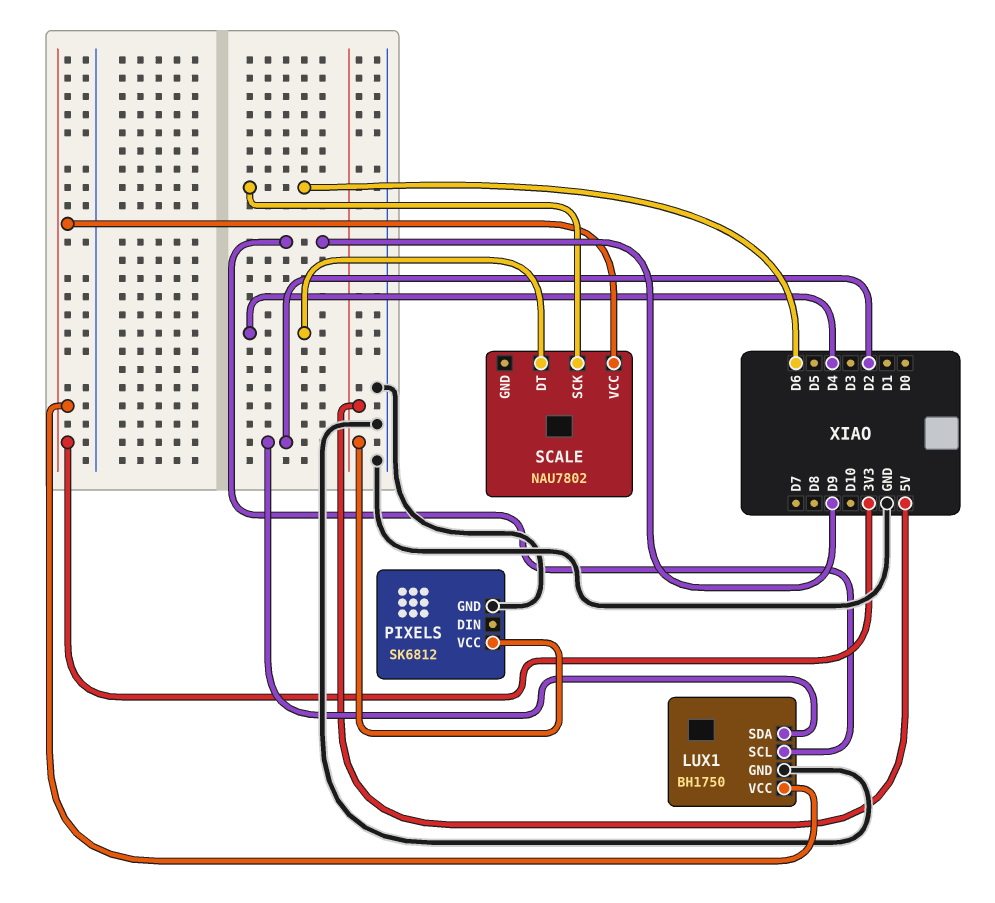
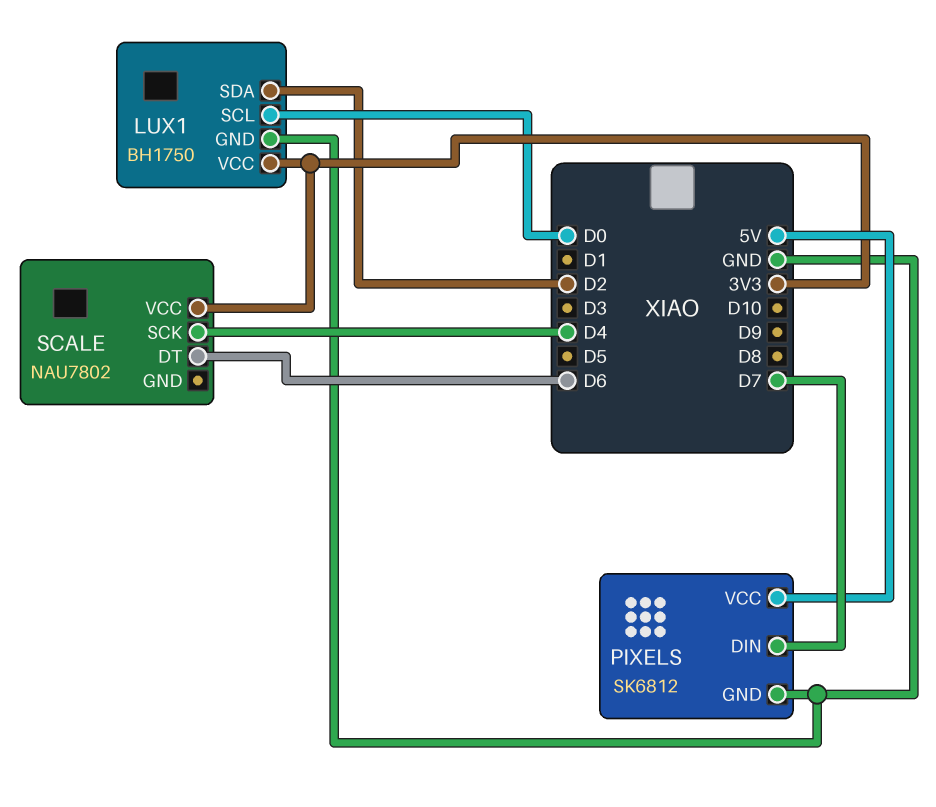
LUX1 pin SCL: D9 -> D0
PIXELS pin DIN: none -> D7
SCALE pin DT: D4 -> D6
SCALE pin SCK: D6 -> D4

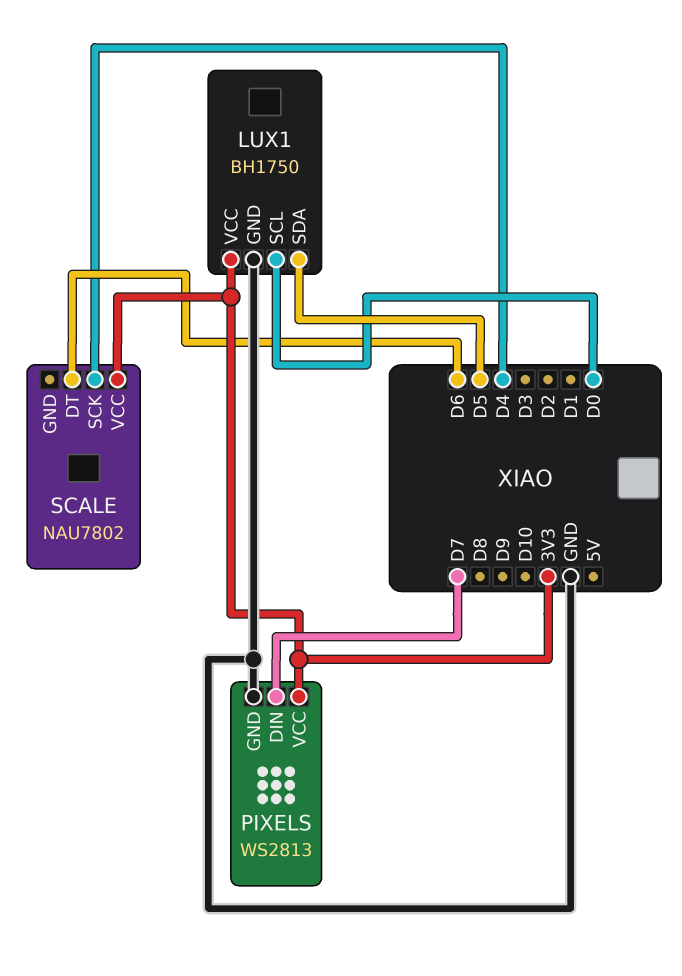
LUX1 pin SDA: D2 -> D5
PIXELS: SK6812 -> WS2813
PIXELS pin VCC: 5V -> 3V3

